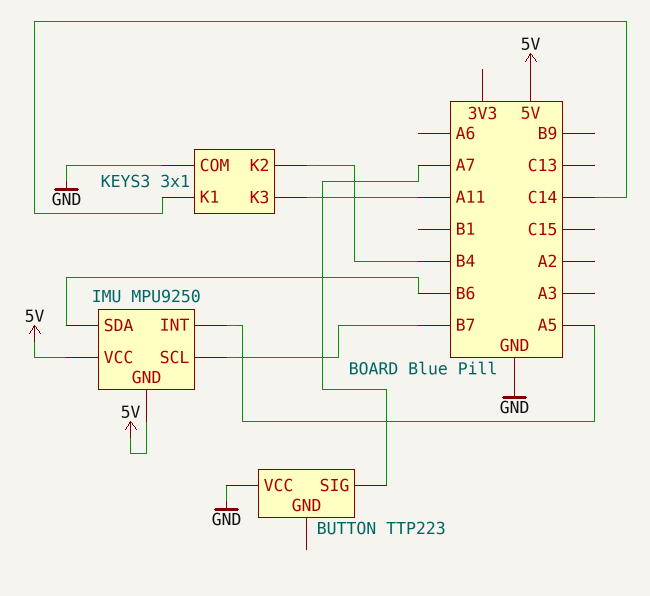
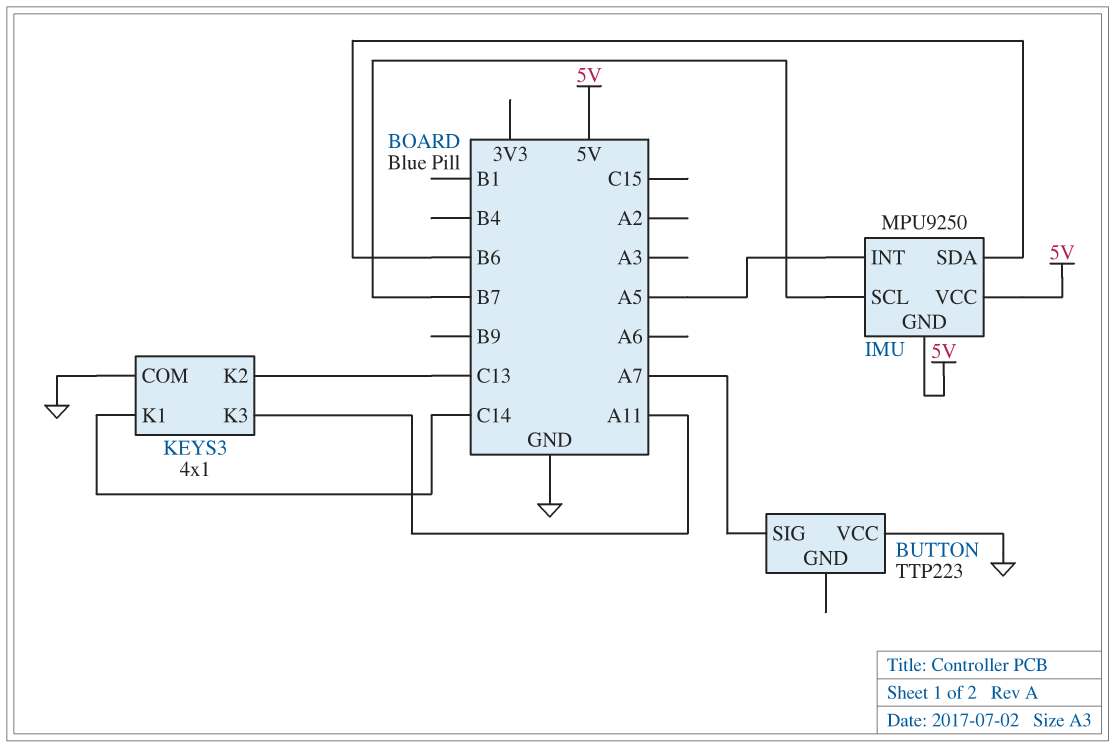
KEYS3: 3x1 -> 4x1
KEYS3 pin K2: B4 -> C13

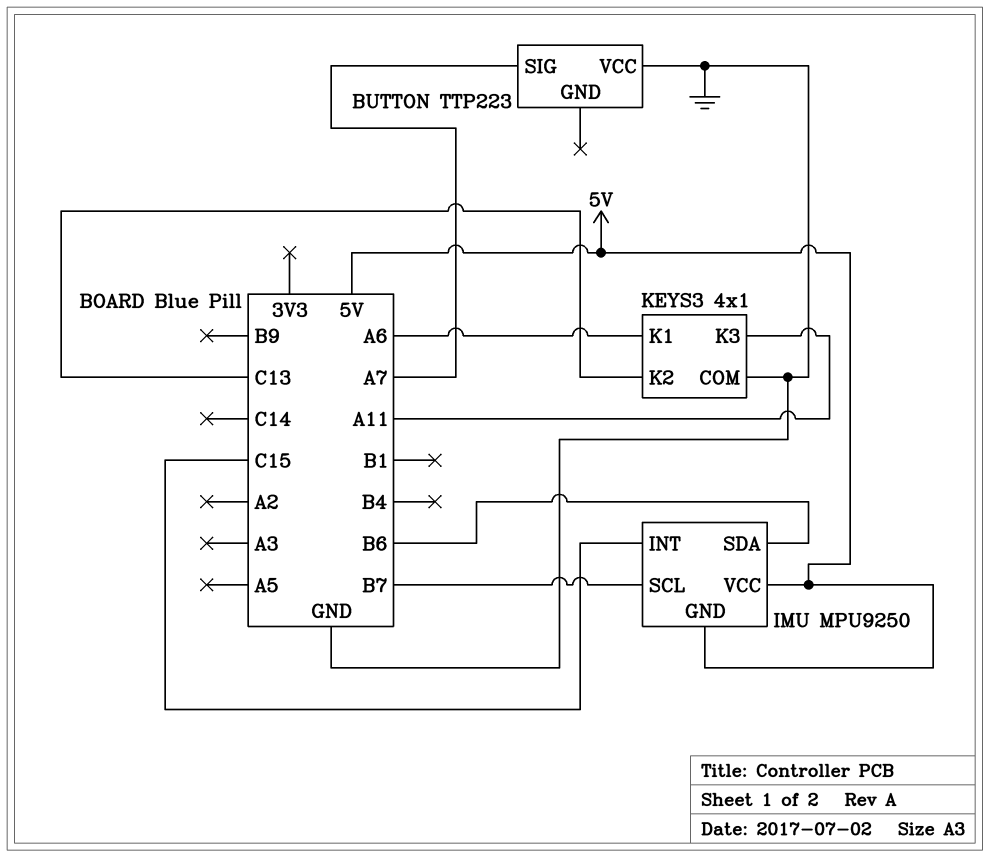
IMU pin INT: A5 -> C15
KEYS3 pin K1: C14 -> A6

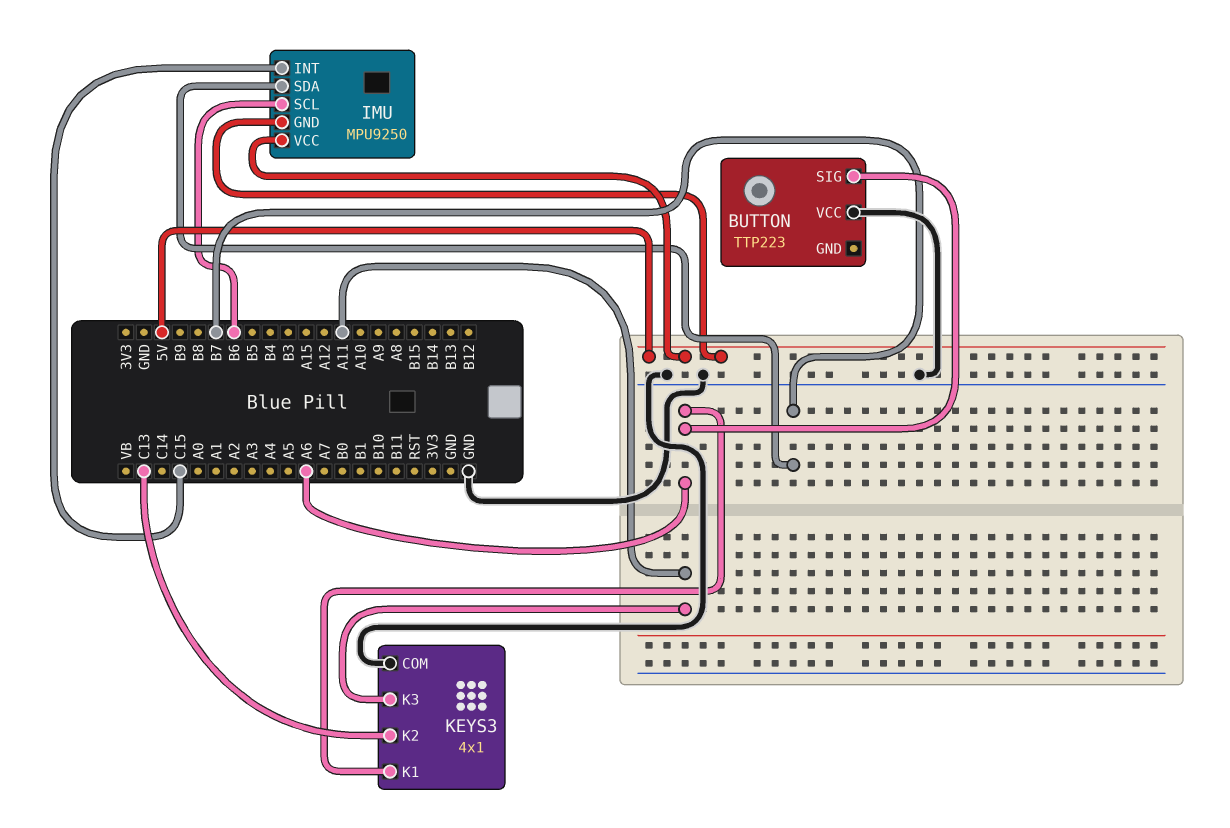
BUTTON pin SIG: A7 -> A6
IMU pin SCL: B7 -> B6
IMU pin SDA: B6 -> B7

